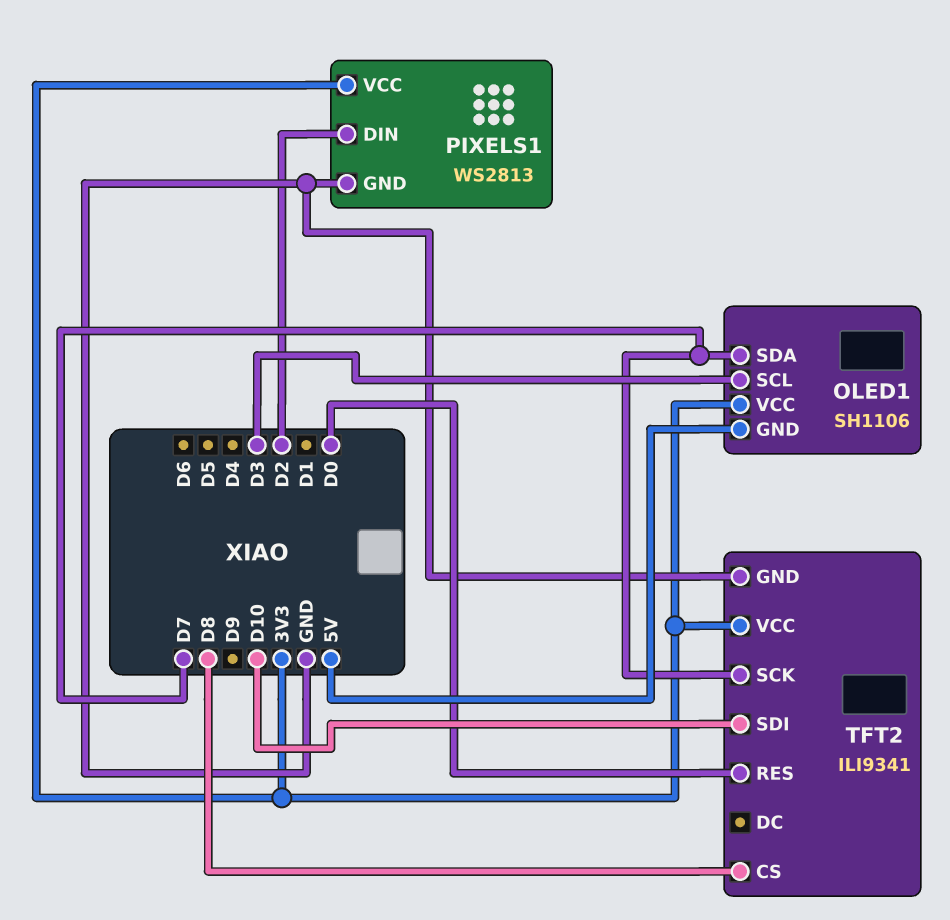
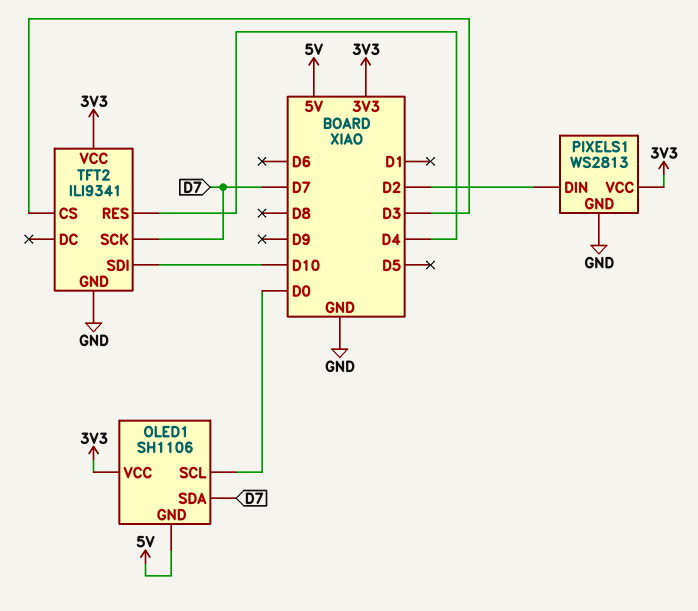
OLED1 pin SCL: D3 -> D0
TFT2 pin CS: D8 -> D3
TFT2 pin RES: D0 -> D4

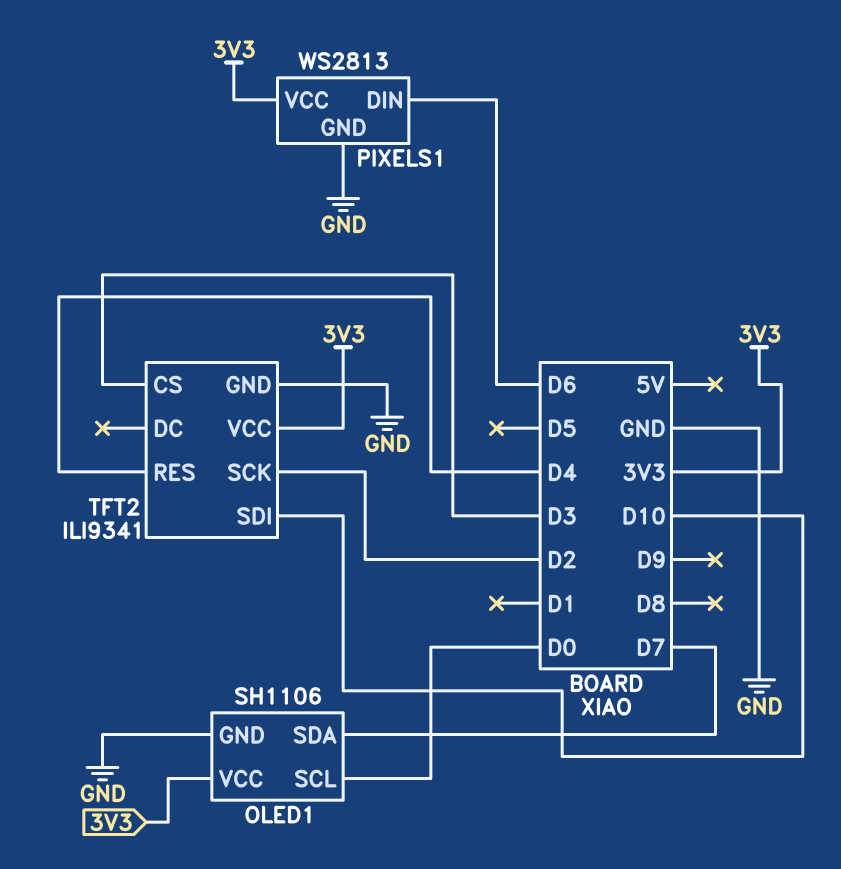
OLED1 pin GND: 5V -> GND
PIXELS1 pin DIN: D2 -> D6
TFT2 pin SCK: D7 -> D2

